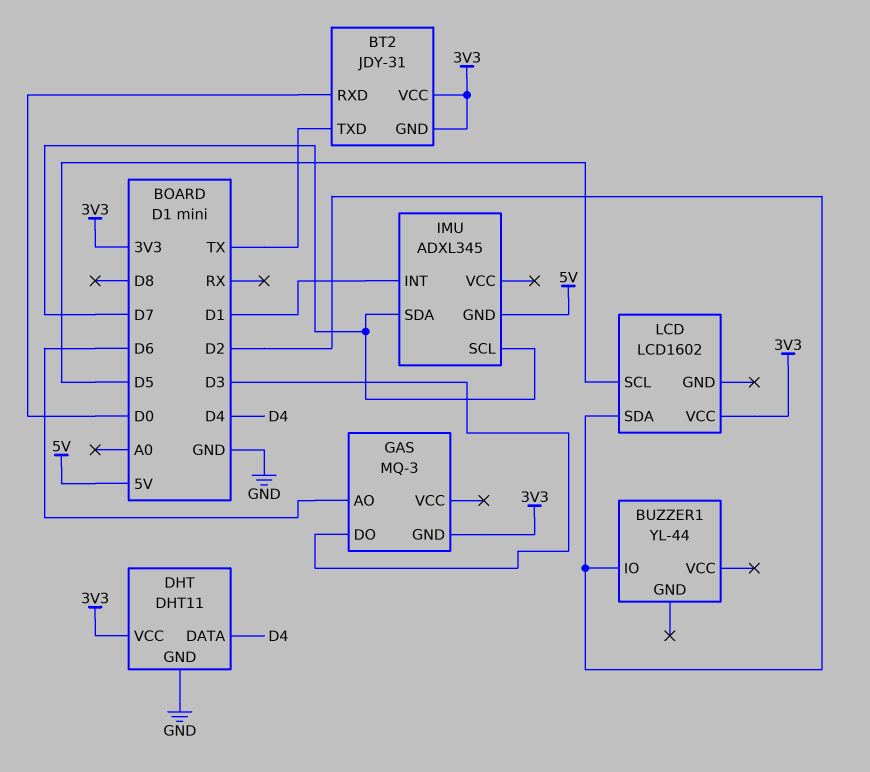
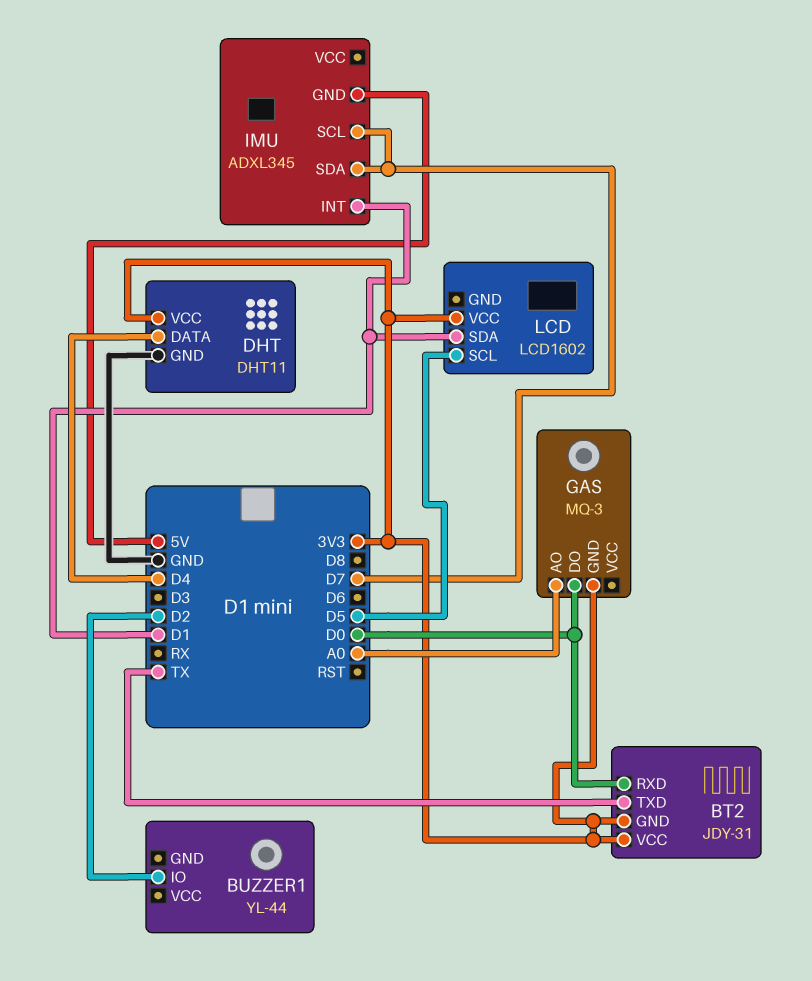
GAS pin AO: D6 -> A0
GAS pin DO: D3 -> D0
LCD pin SDA: D2 -> D1

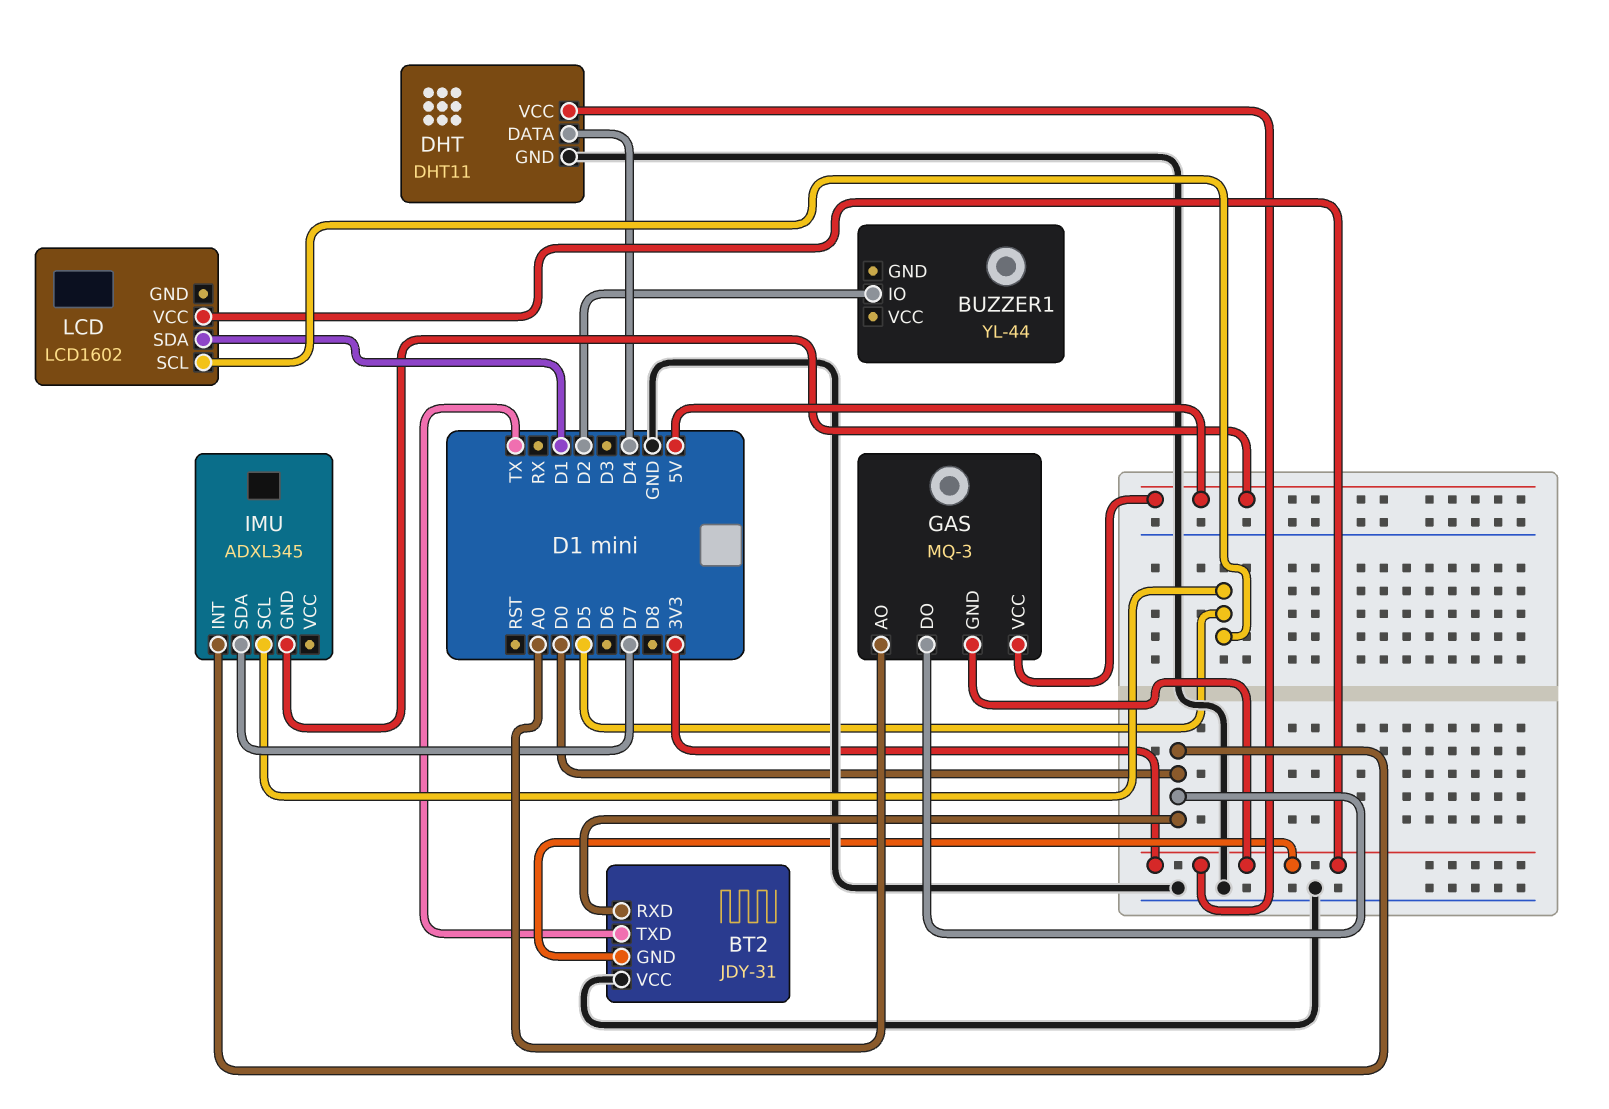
BT2 pin VCC: 3V3 -> GND
GAS pin VCC: none -> 5V
IMU pin INT: D1 -> D0
IMU pin SCL: D7 -> D5

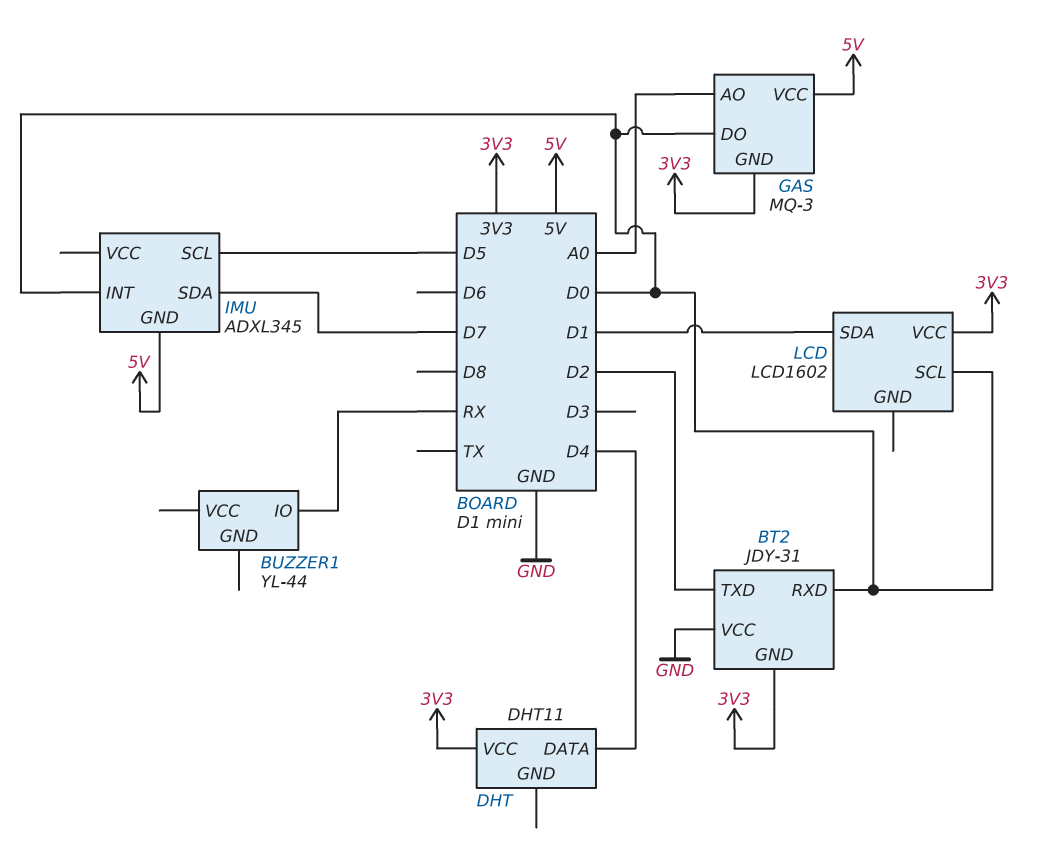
BT2 pin TXD: TX -> D2
BUZZER1 pin IO: D2 -> RX
DHT pin GND: GND -> none
LCD pin SCL: D5 -> D0

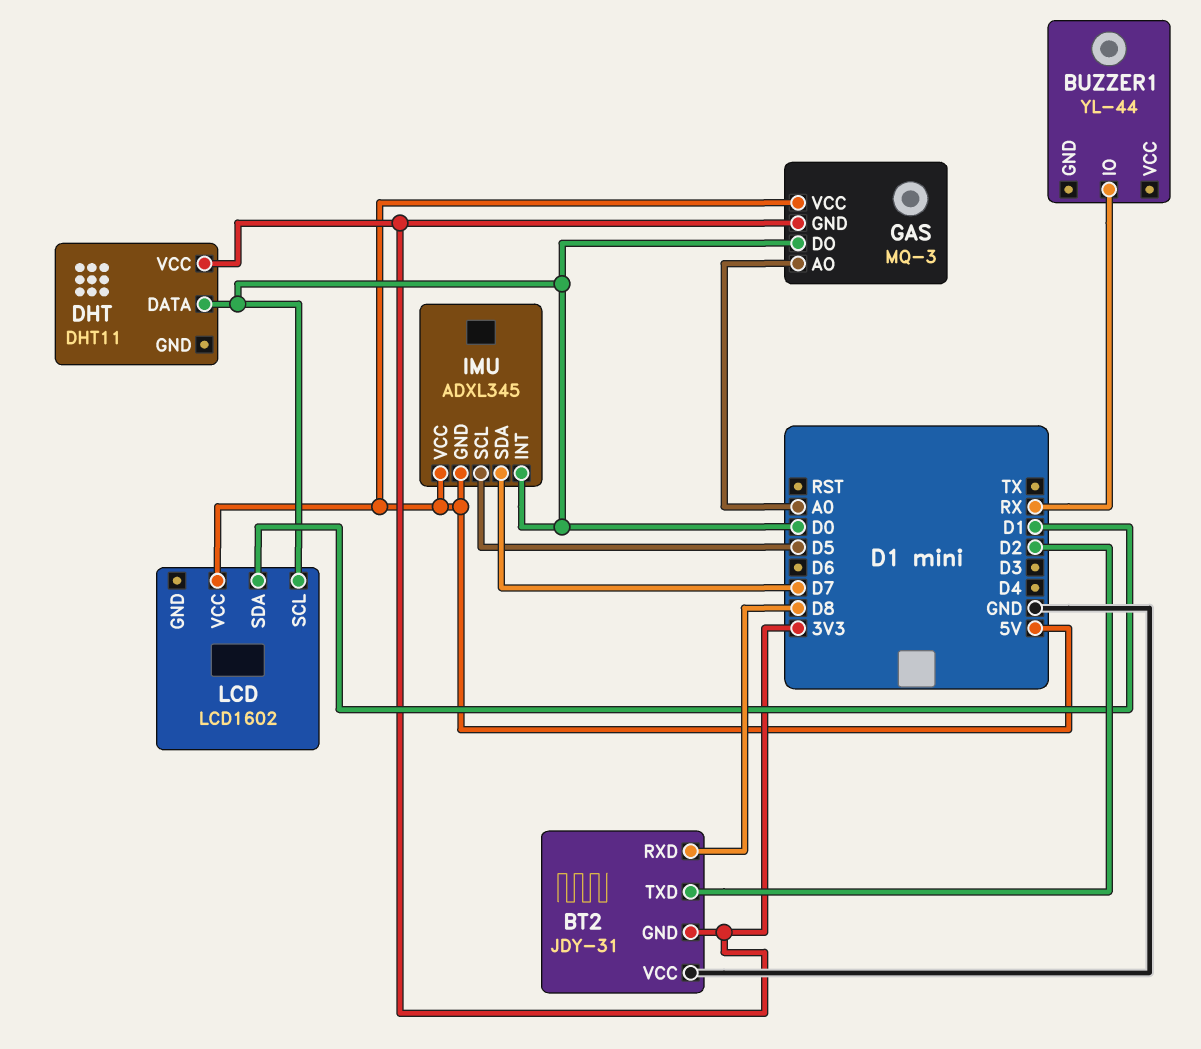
BT2 pin RXD: D0 -> D8
DHT pin DATA: D4 -> D0
IMU pin VCC: none -> 5V
LCD pin VCC: 3V3 -> 5V

